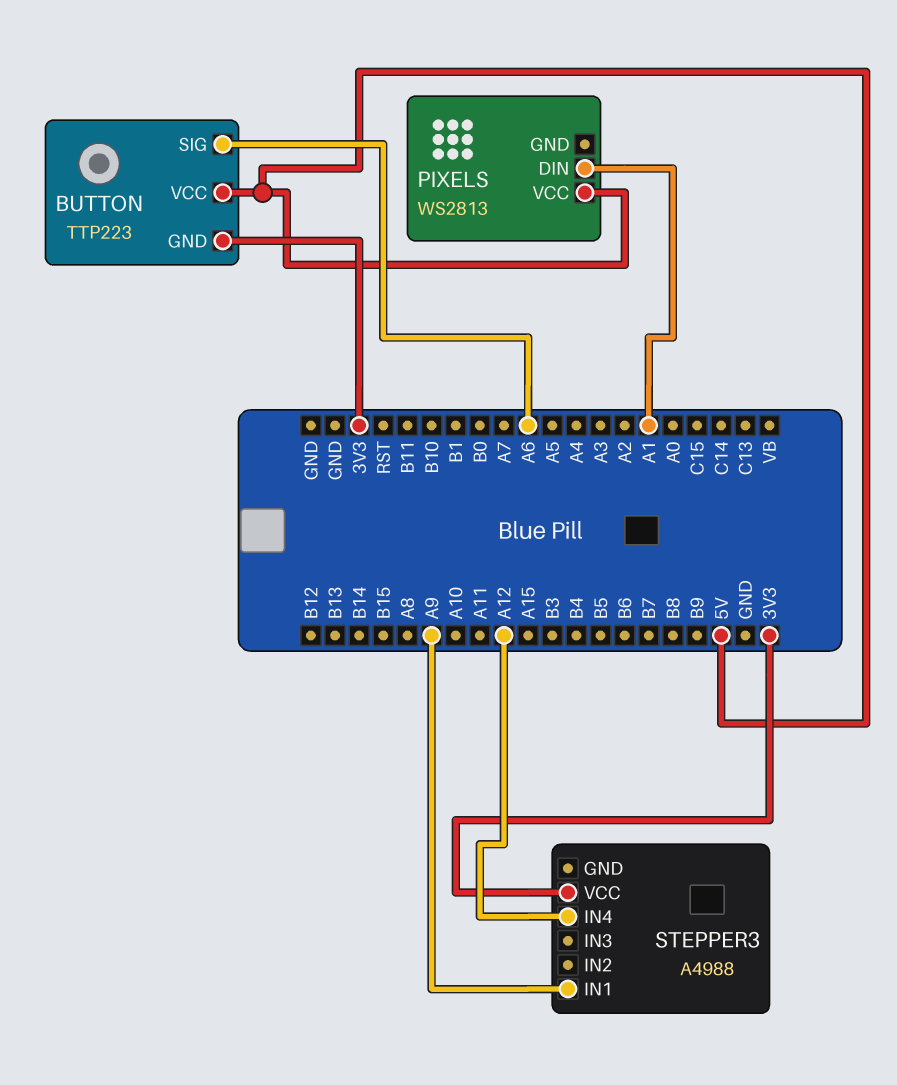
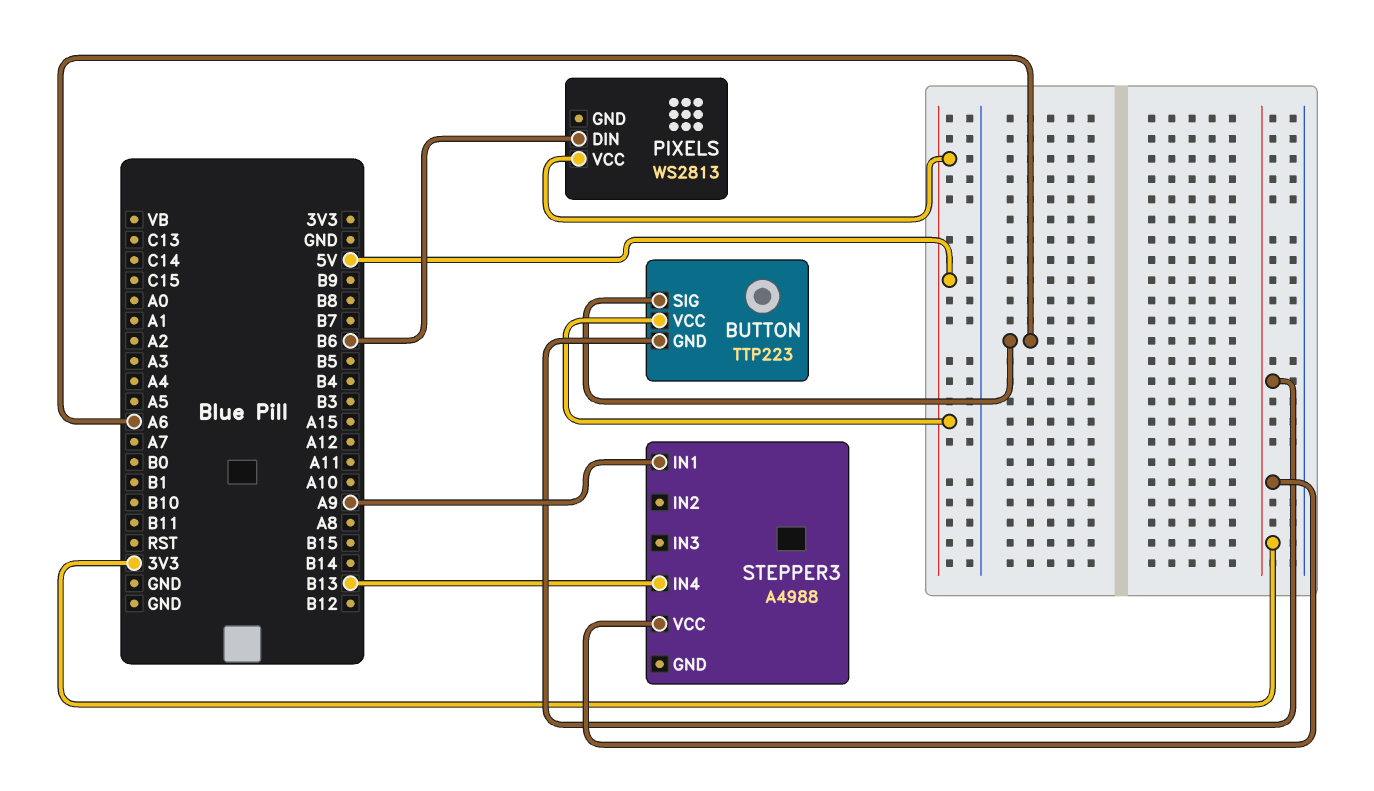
PIXELS pin DIN: A1 -> B6
STEPPER3 pin IN4: A12 -> B13

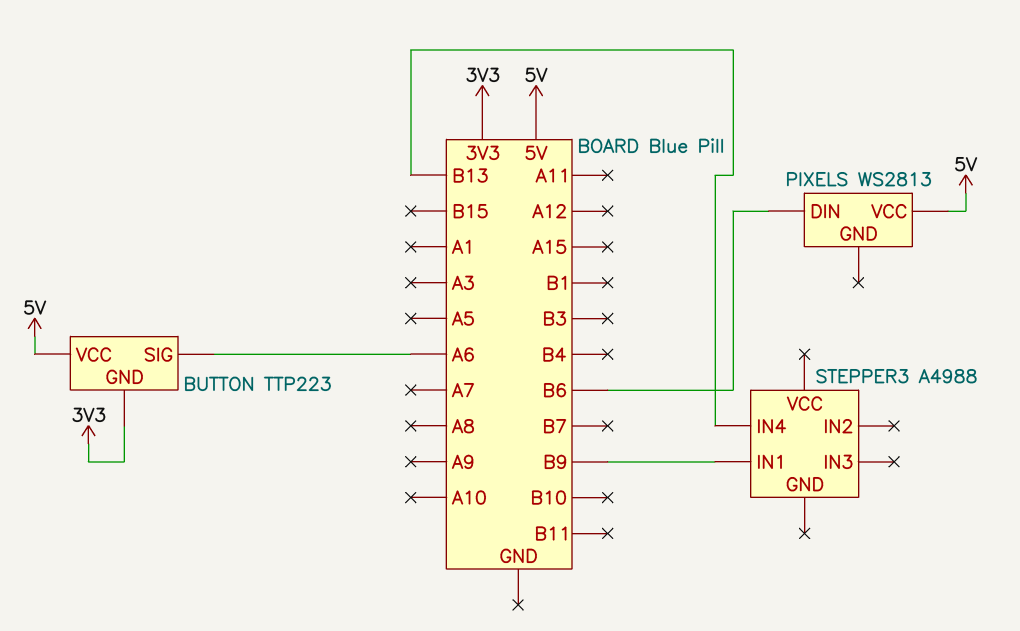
STEPPER3 pin IN1: A9 -> B9
STEPPER3 pin VCC: 3V3 -> none

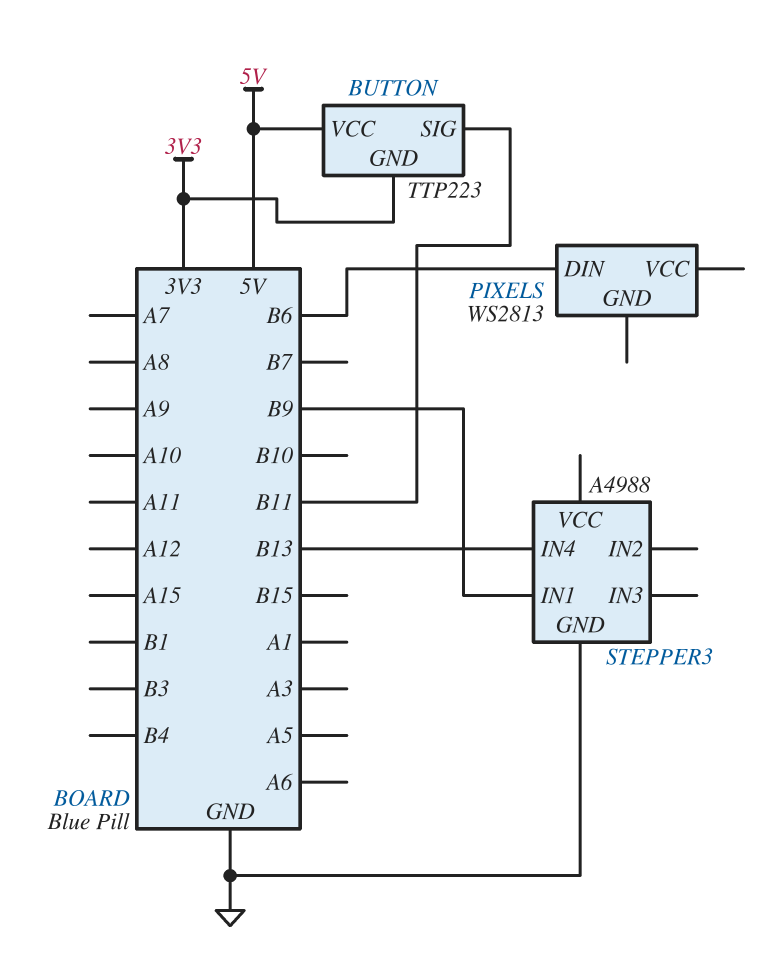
BUTTON pin SIG: A6 -> B11
PIXELS pin VCC: 5V -> none
STEPPER3 pin GND: none -> GND

